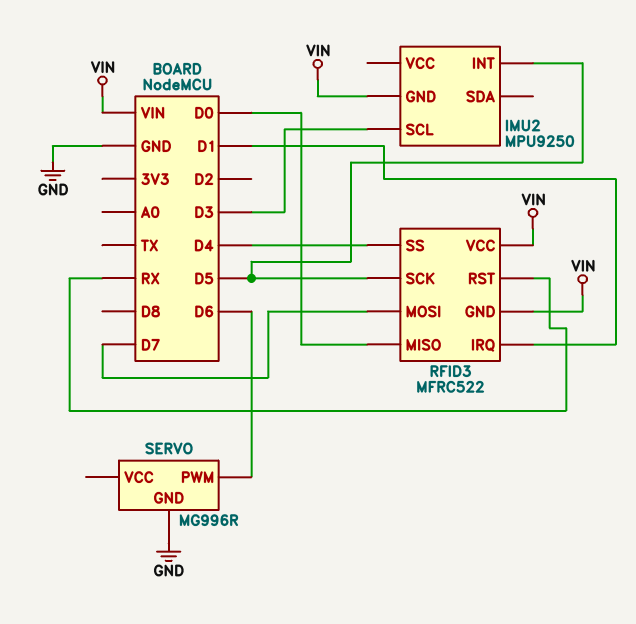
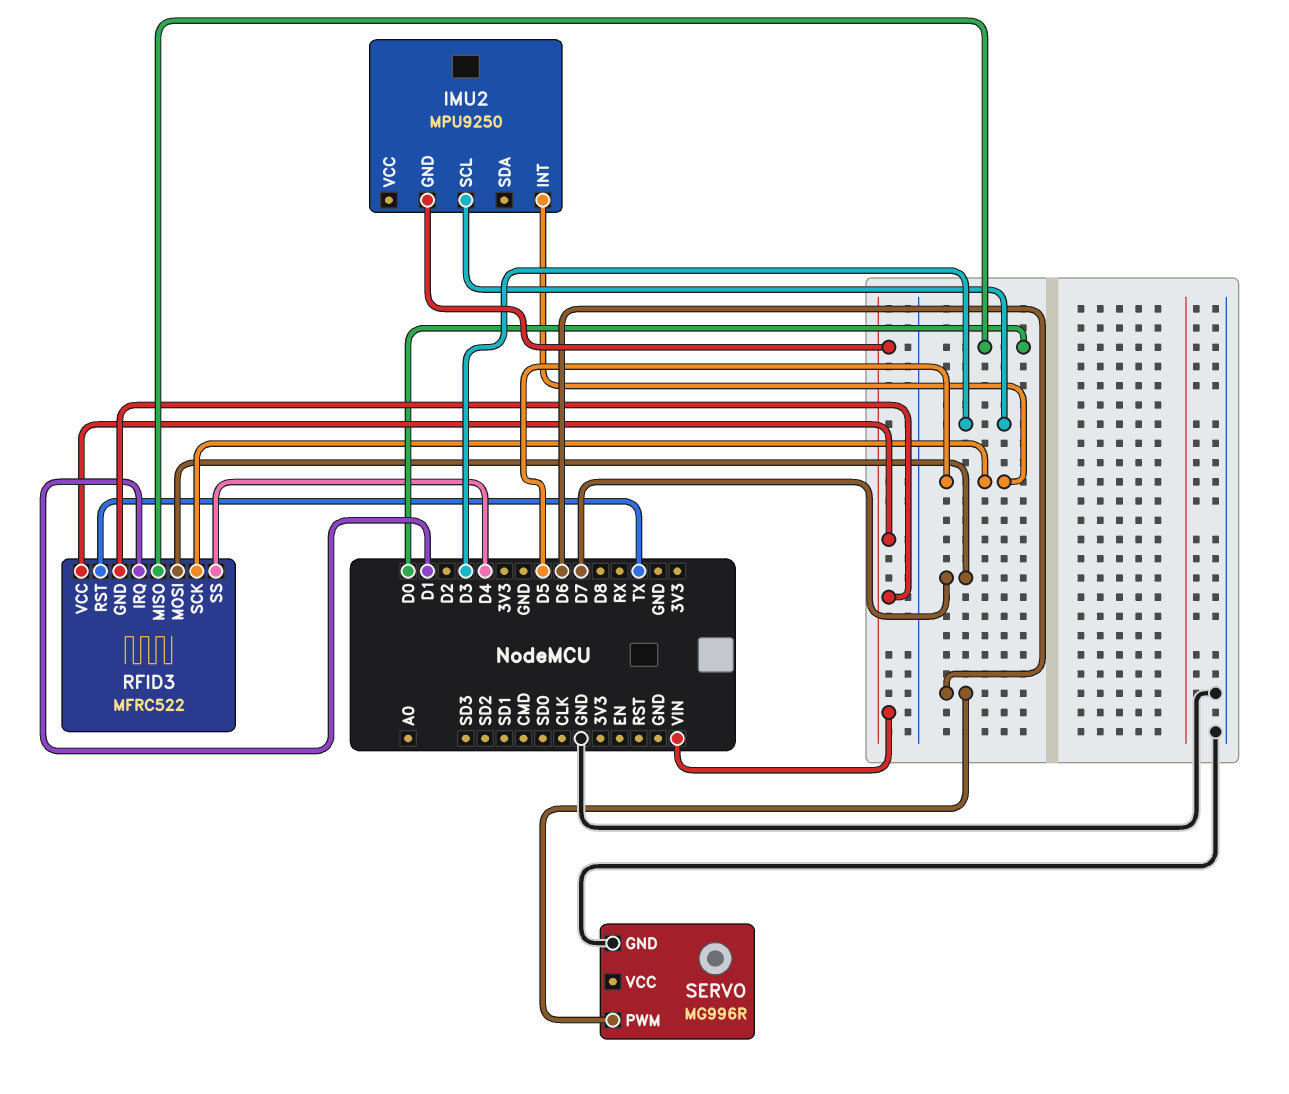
RFID3 pin RST: RX -> TX

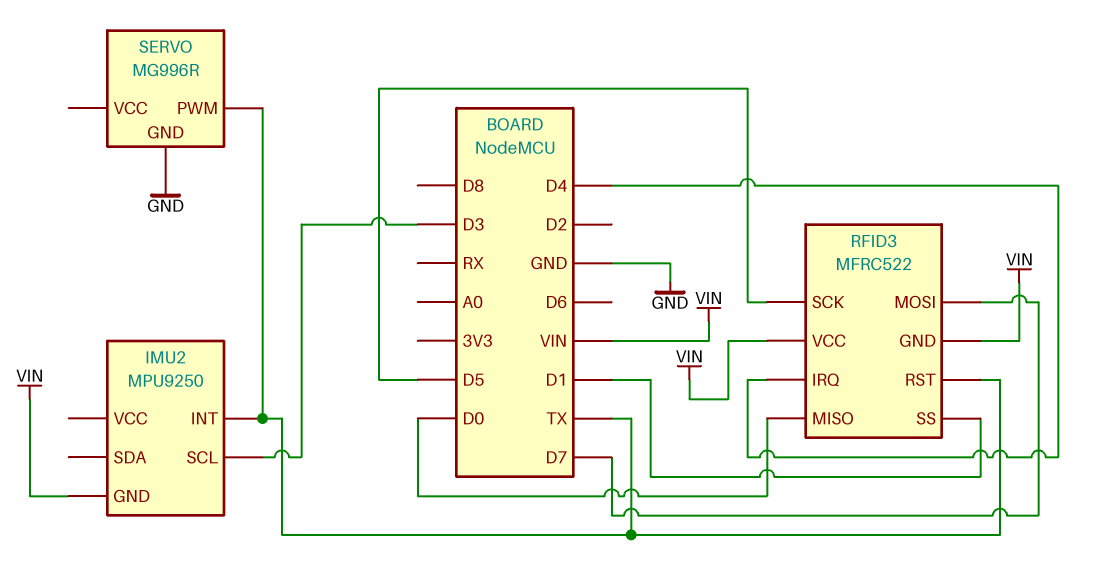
IMU2 pin INT: D5 -> TX
RFID3 pin IRQ: D1 -> D4
RFID3 pin SS: D4 -> D1
SERVO pin PWM: D6 -> TX

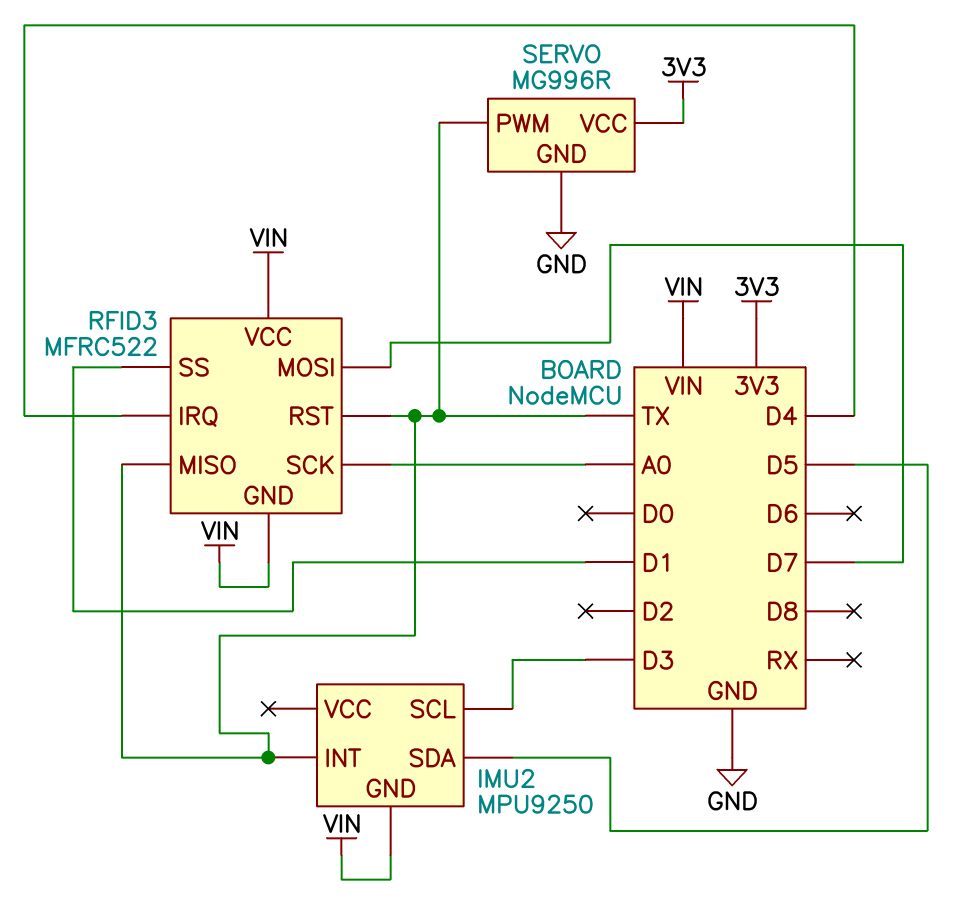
IMU2 pin SDA: none -> D5
RFID3 pin MISO: D0 -> TX
RFID3 pin SCK: D5 -> A0
SERVO pin VCC: none -> 3V3

